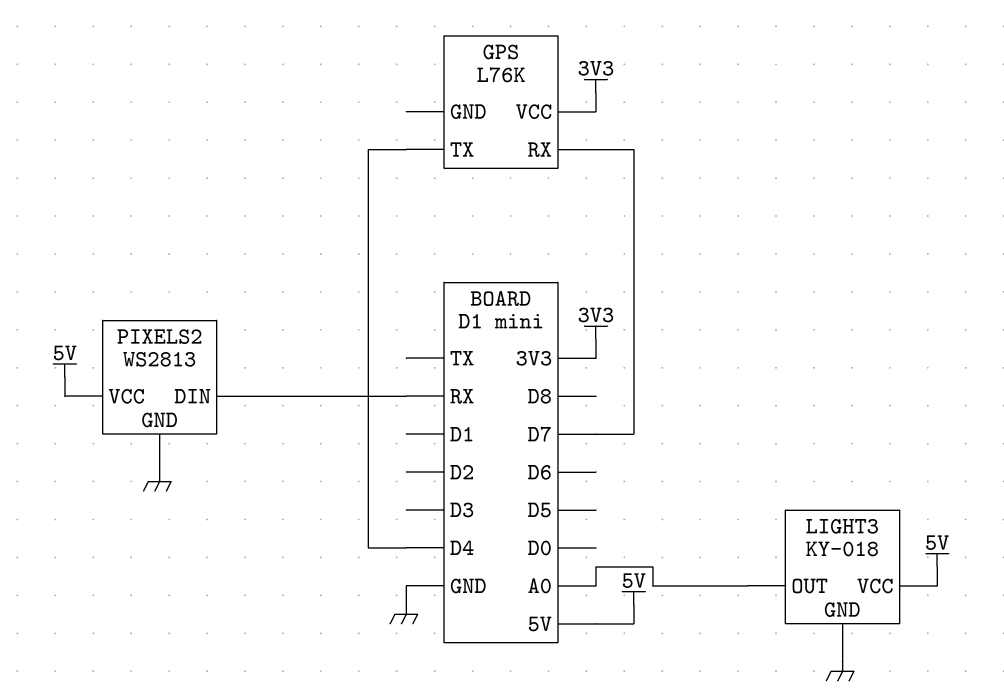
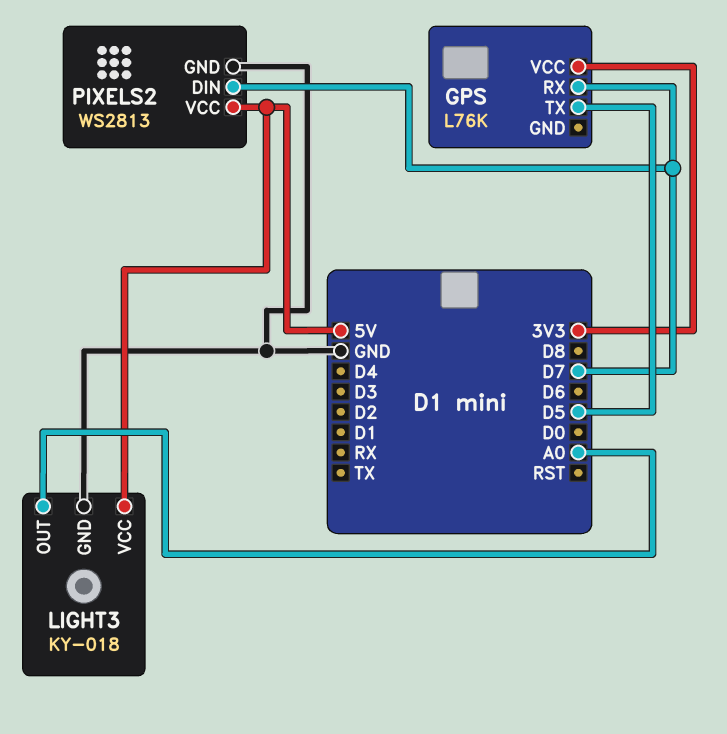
GPS pin TX: D4 -> D5
PIXELS2 pin DIN: RX -> D7

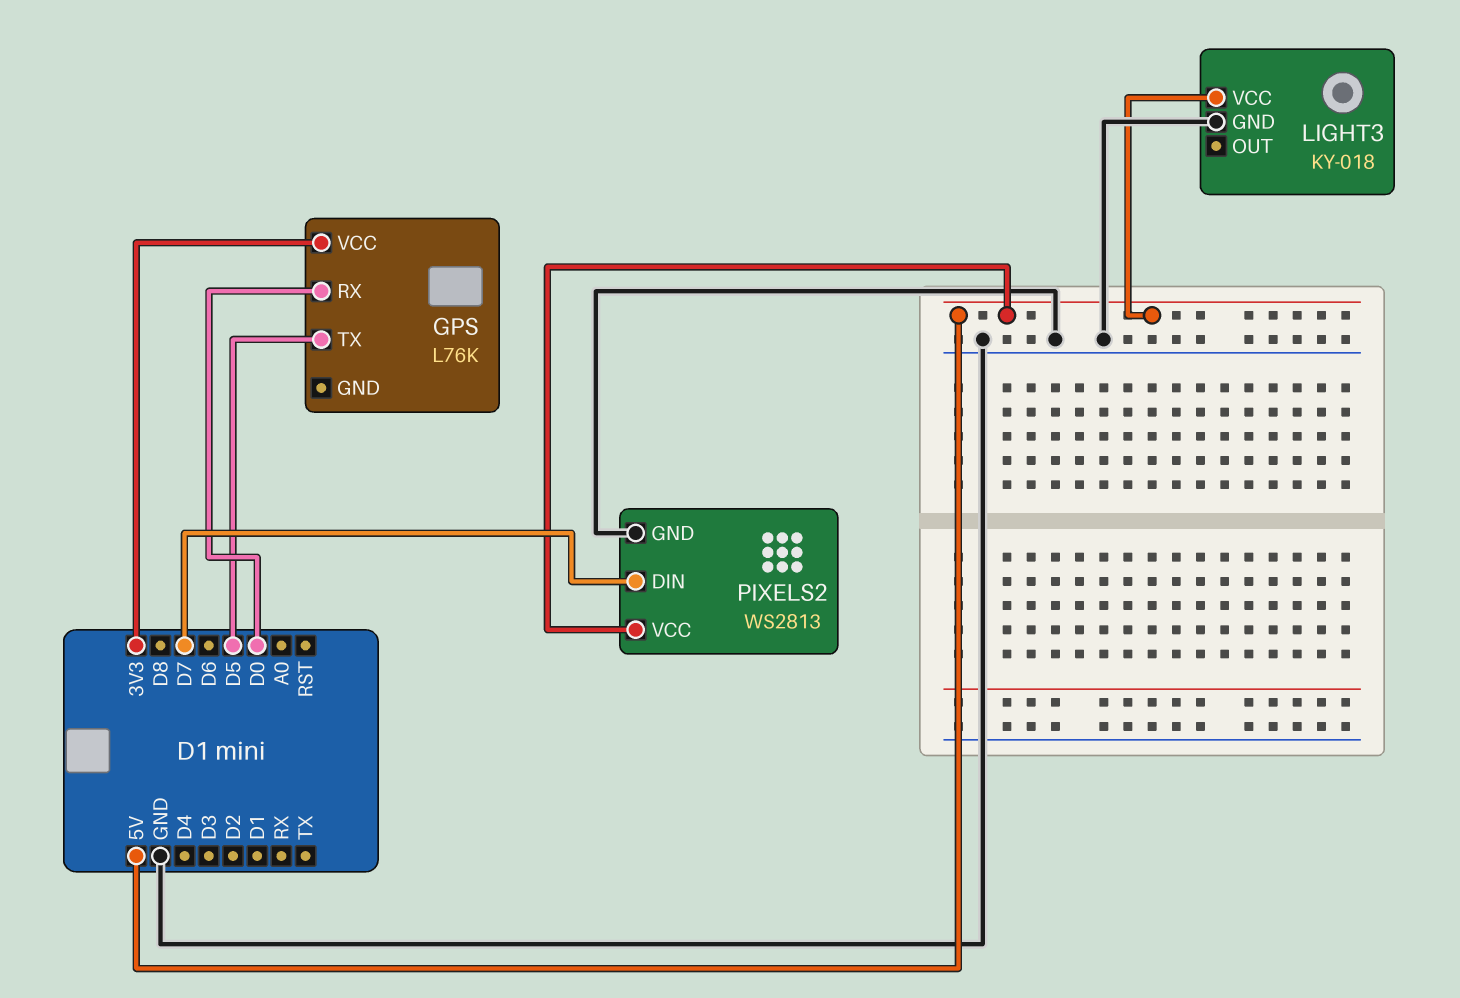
GPS pin RX: D7 -> D0
LIGHT3 pin OUT: A0 -> none

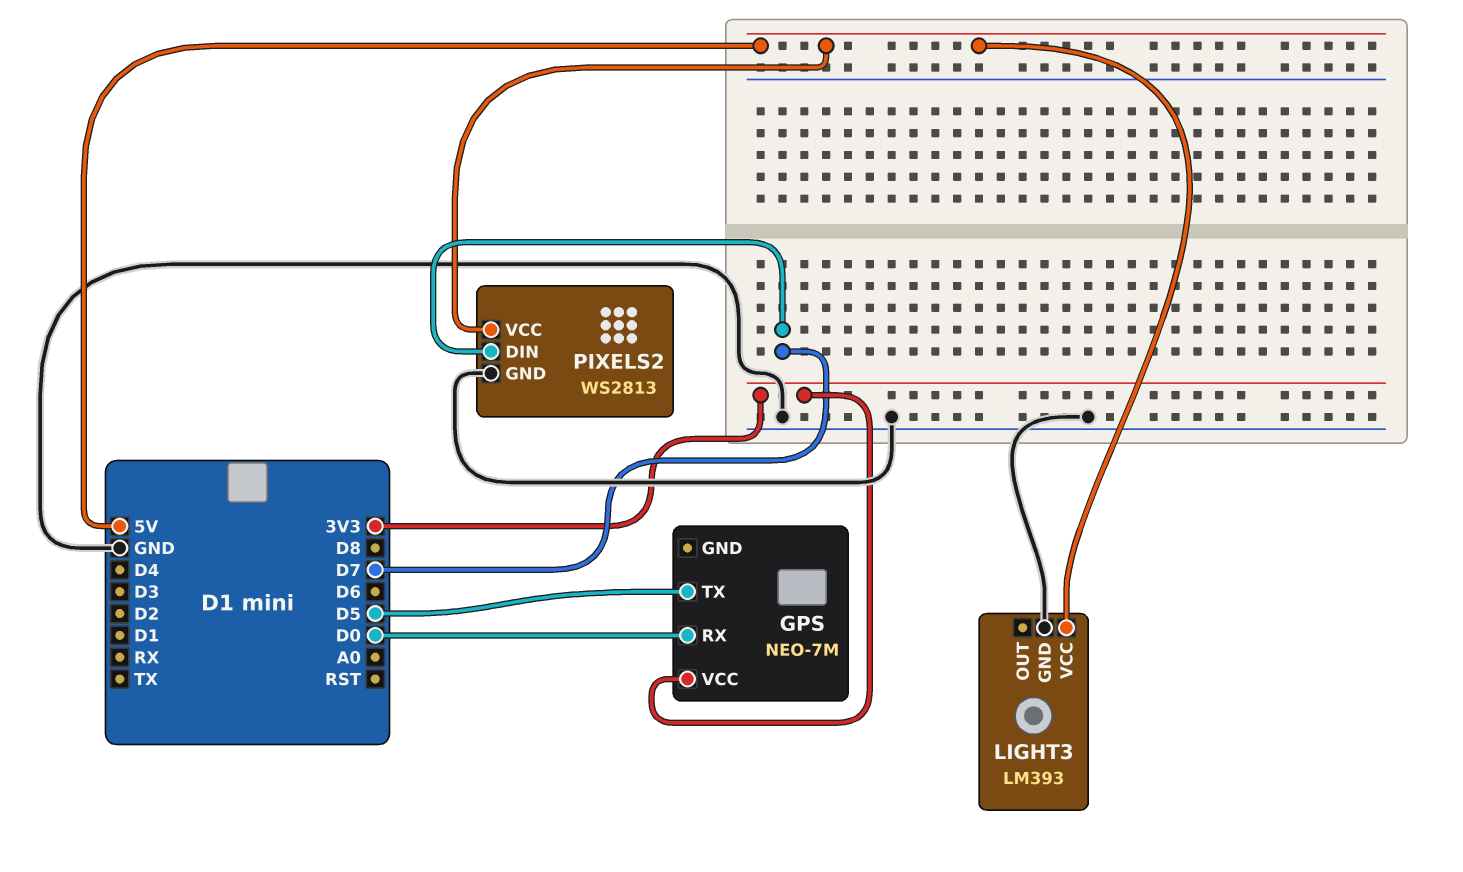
GPS: L76K -> NEO-7M
LIGHT3: KY-018 -> LM393

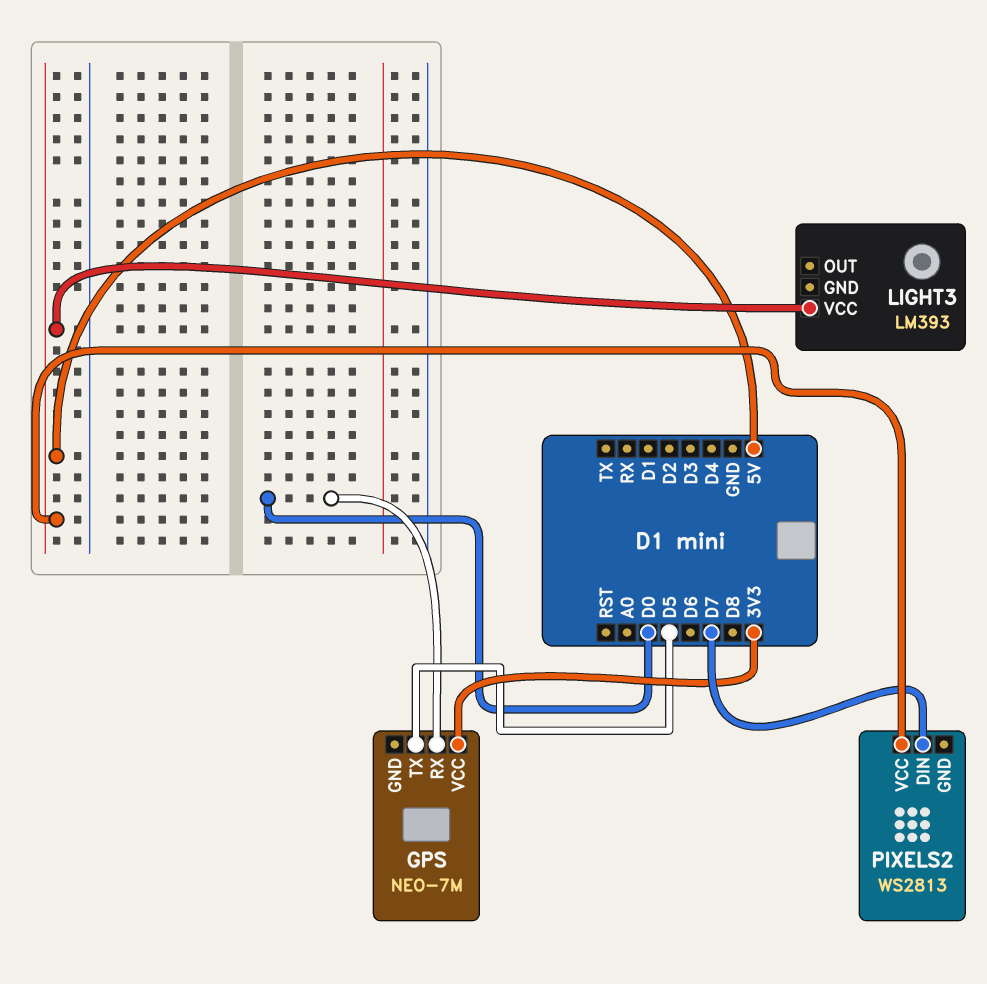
LIGHT3 pin GND: GND -> none
PIXELS2 pin GND: GND -> none

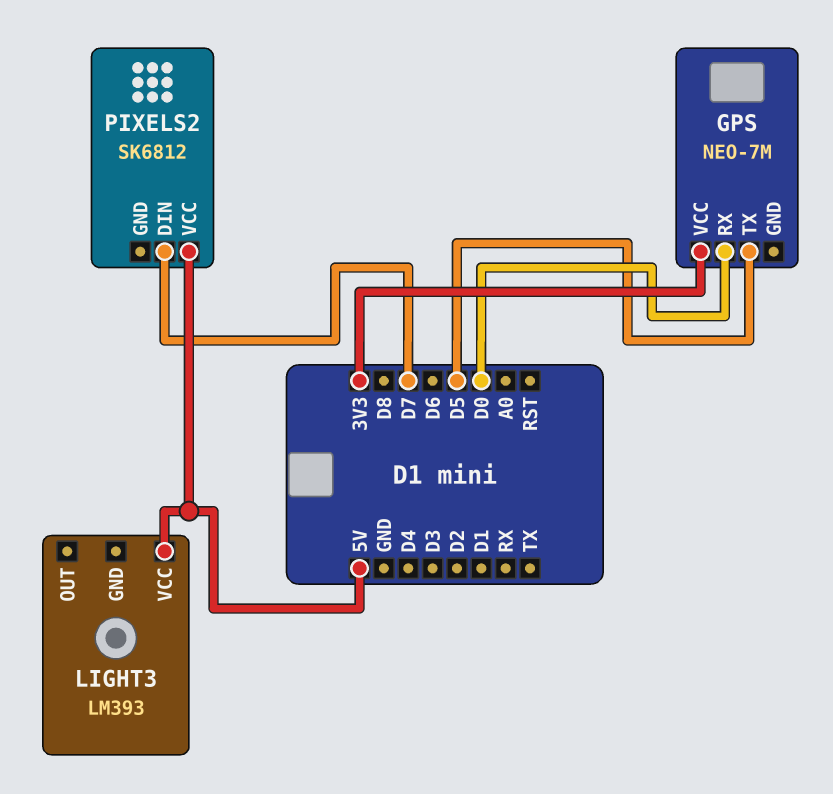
PIXELS2: WS2813 -> SK6812

